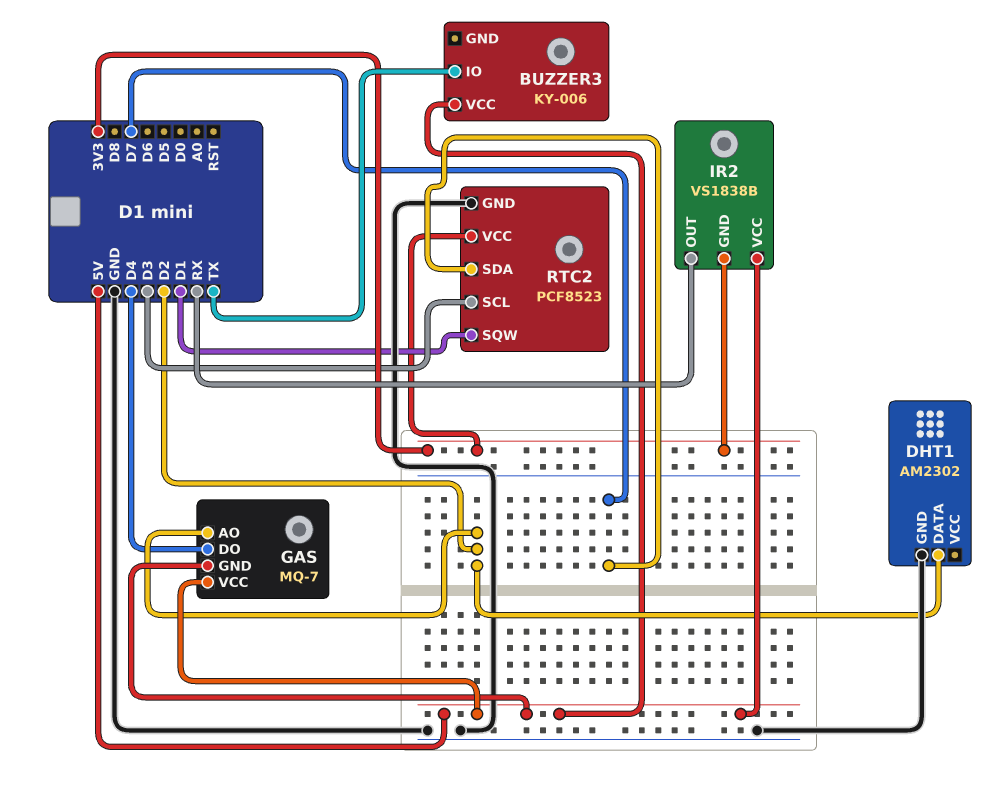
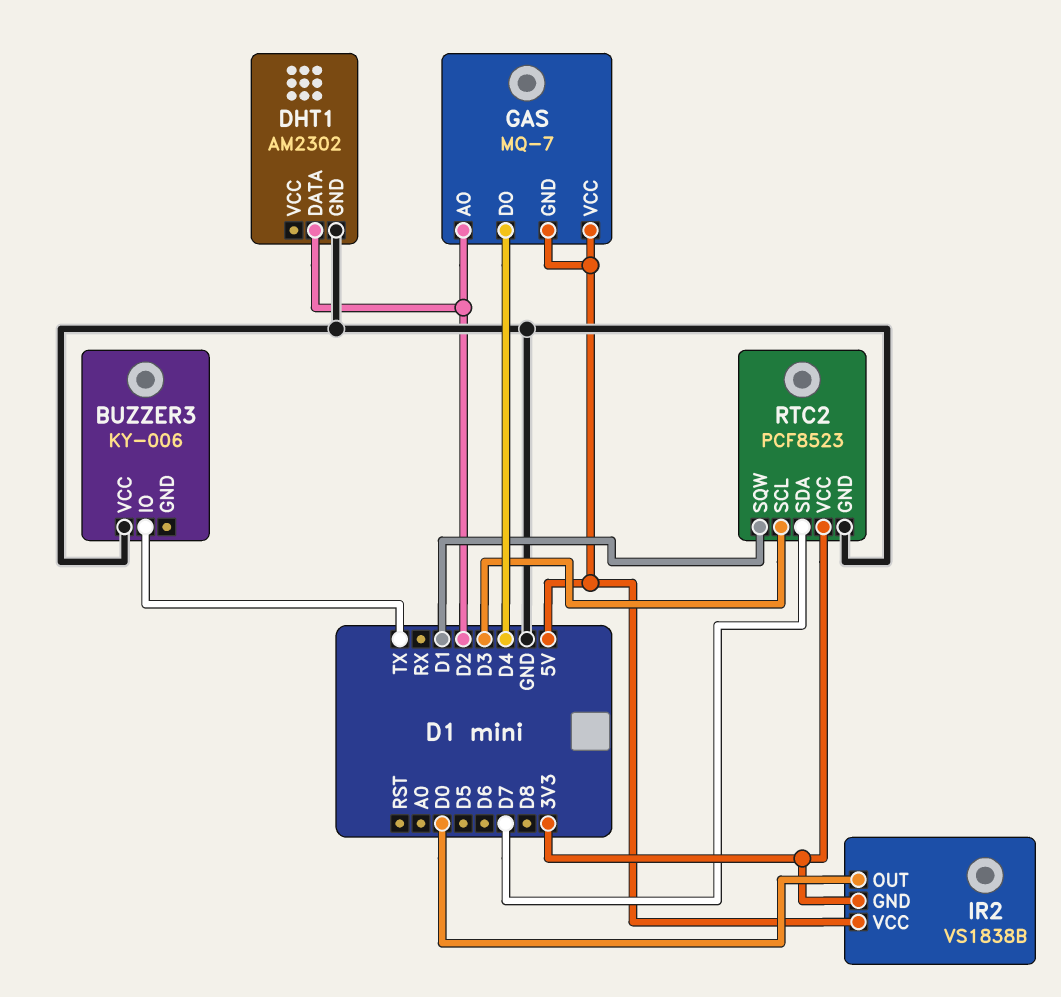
BUZZER3 pin VCC: 5V -> GND
IR2 pin OUT: RX -> D0

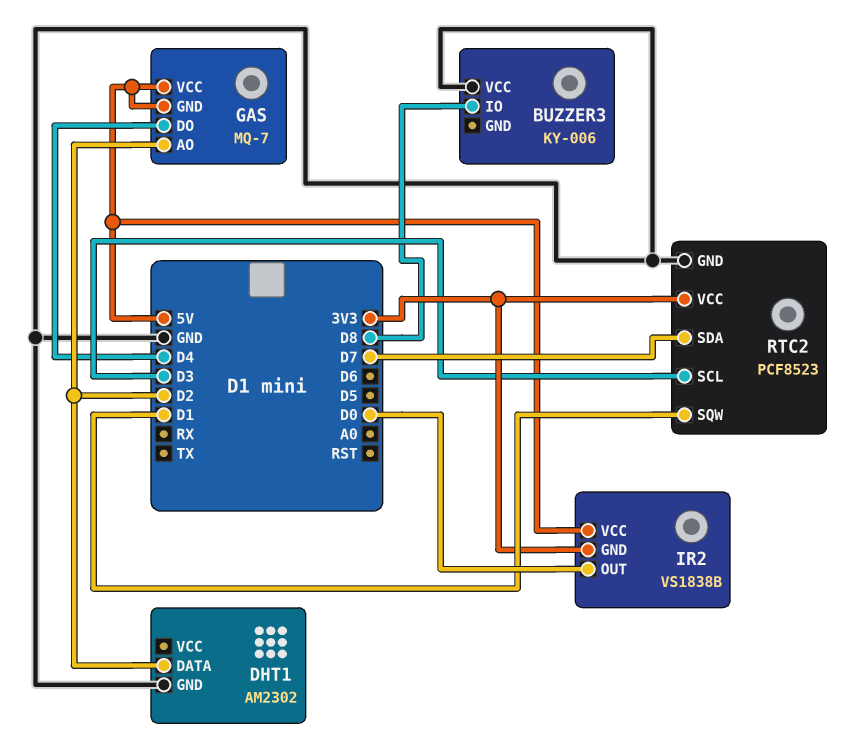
BUZZER3 pin IO: TX -> D8

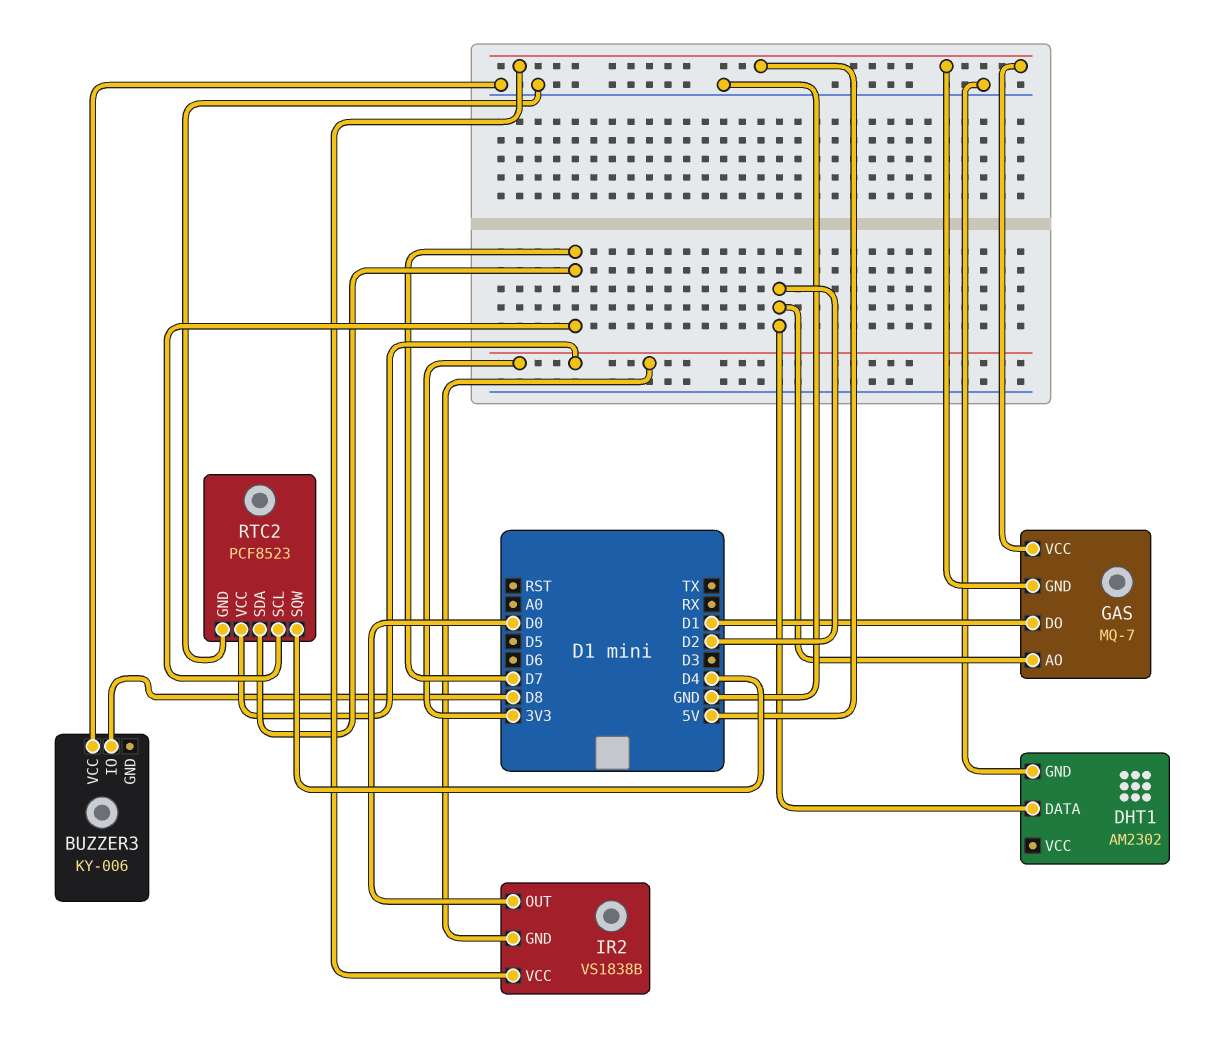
GAS pin DO: D4 -> D1
RTC2 pin SCL: D3 -> D7
RTC2 pin SQW: D1 -> D4

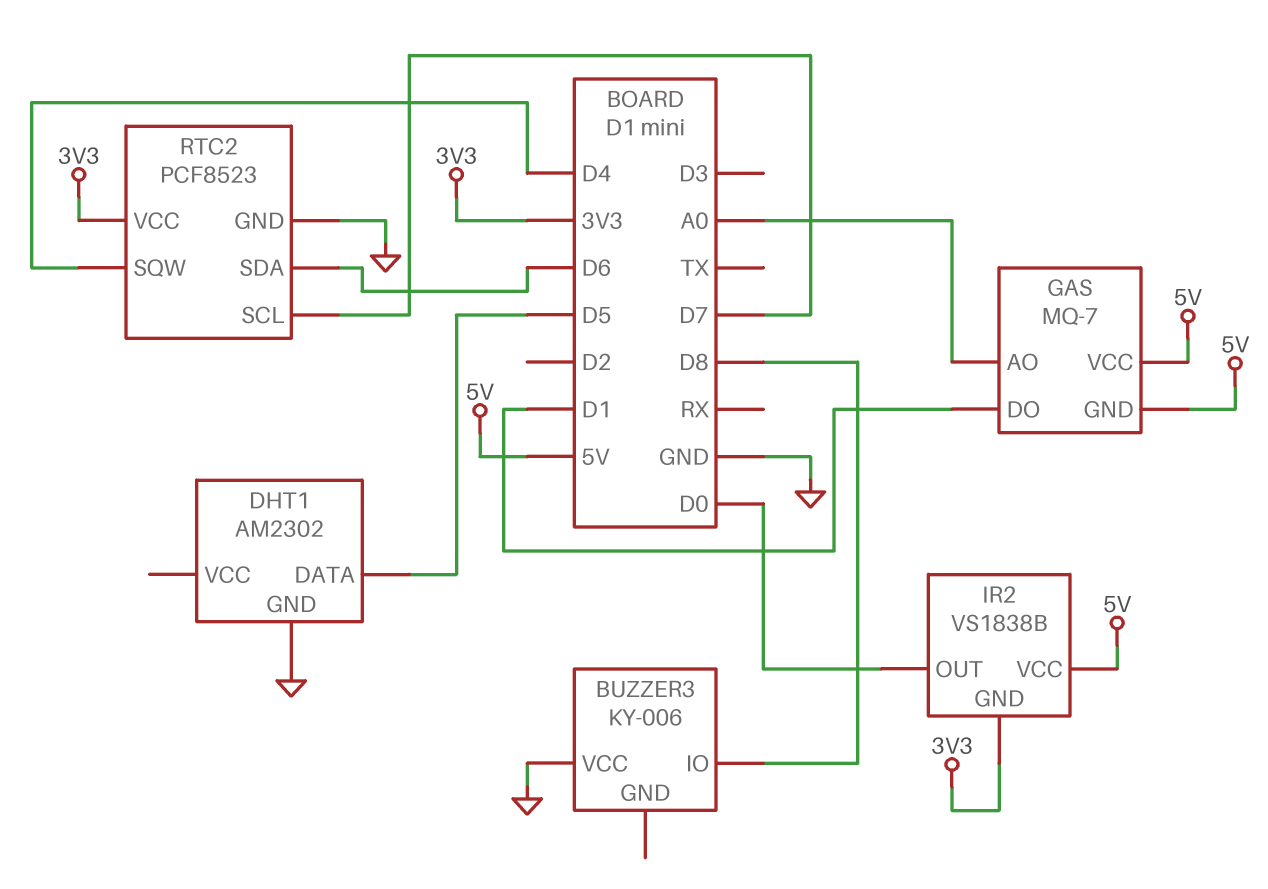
DHT1 pin DATA: D2 -> D5
GAS pin AO: D2 -> A0
RTC2 pin SDA: D7 -> D6

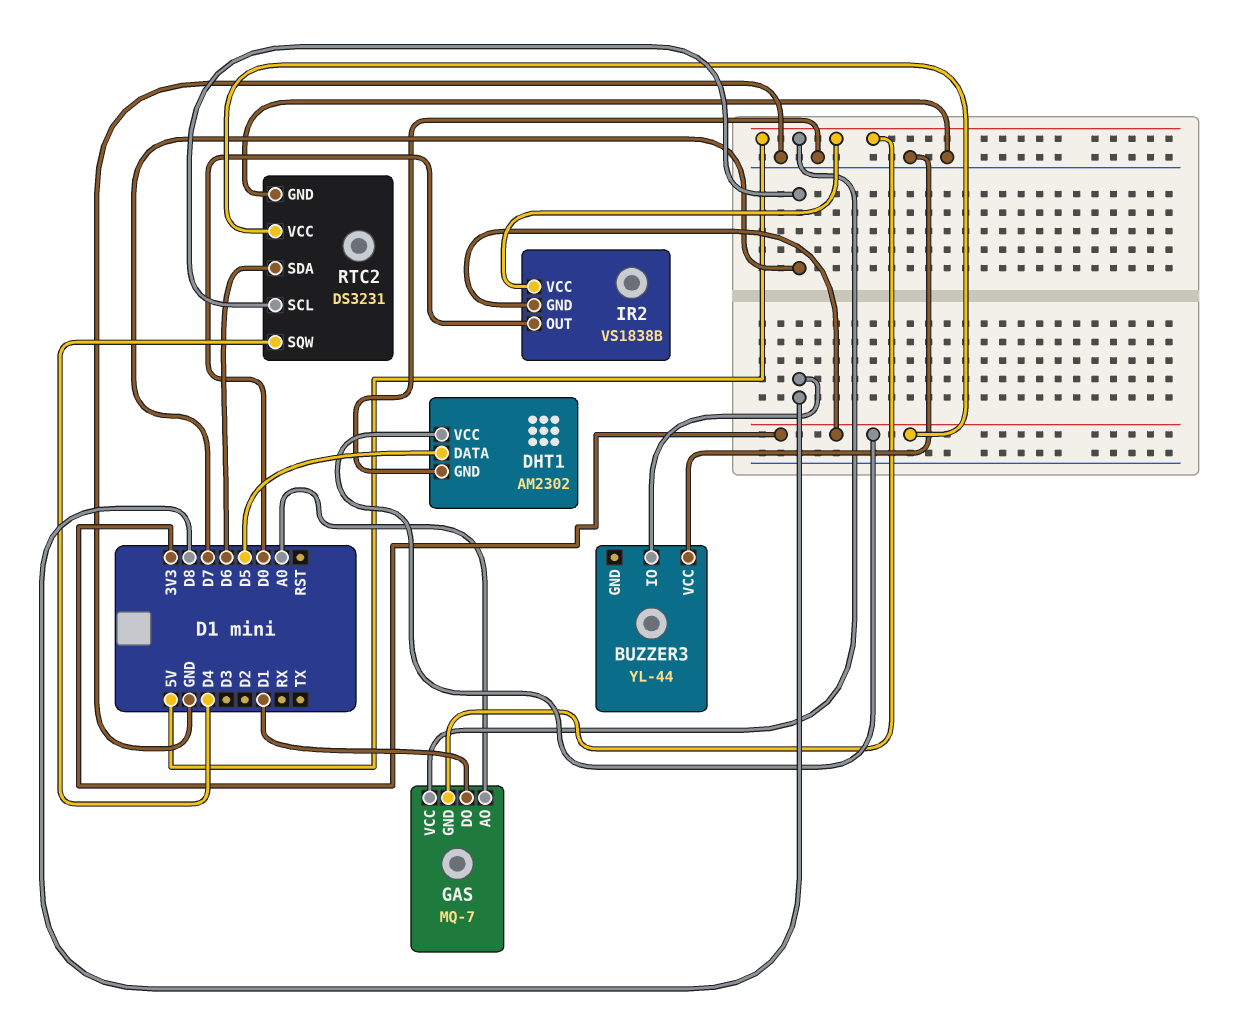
BUZZER3: KY-006 -> YL-44
DHT1 pin VCC: none -> 3V3
RTC2: PCF8523 -> DS3231

